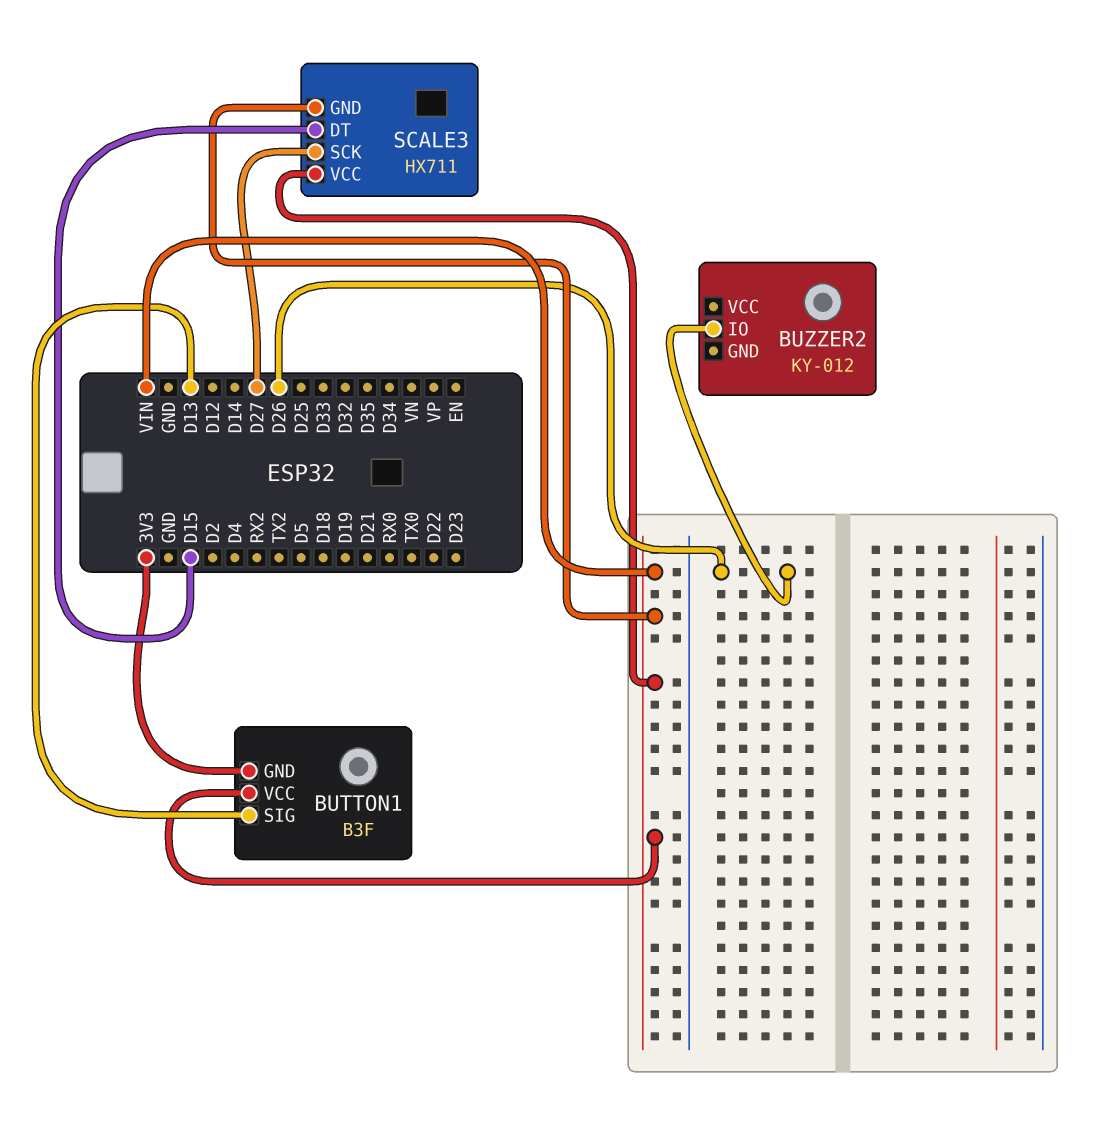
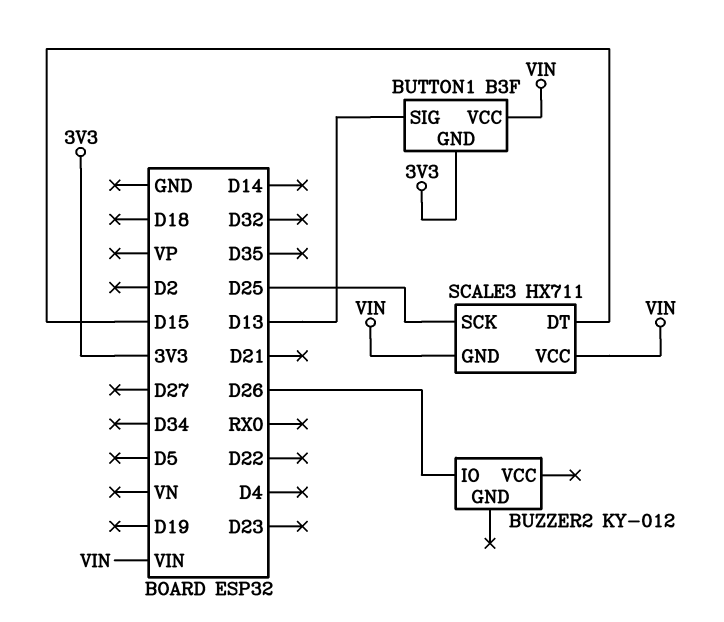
SCALE3 pin SCK: D27 -> D25

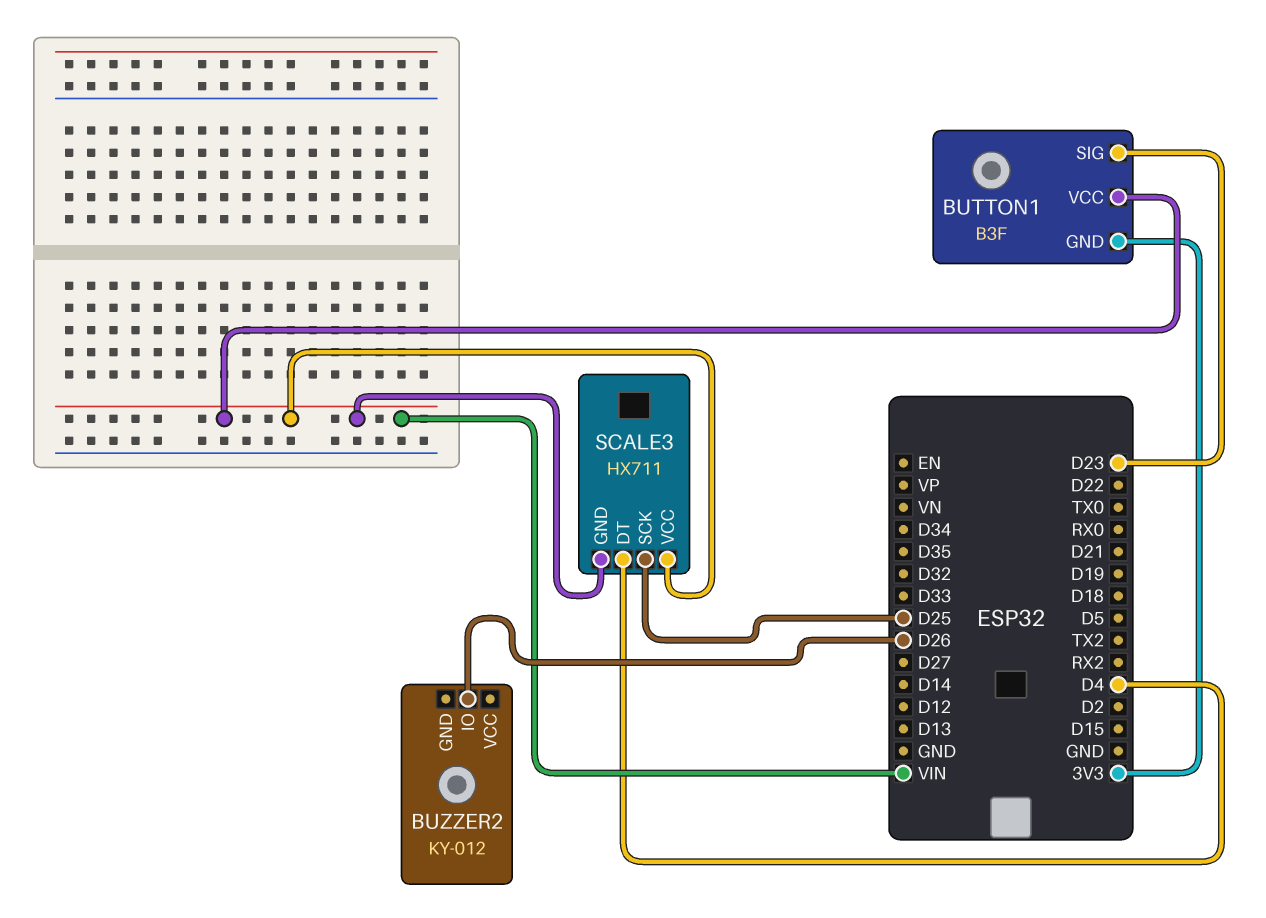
BUTTON1 pin SIG: D13 -> D23
SCALE3 pin DT: D15 -> D4

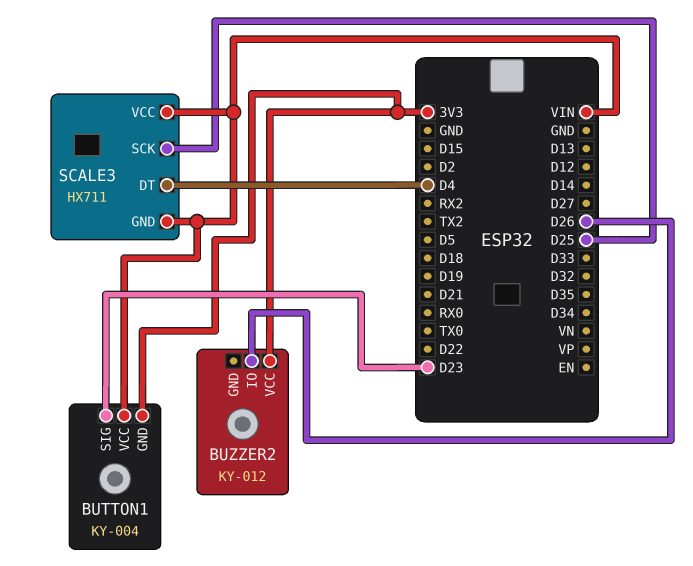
BUTTON1: B3F -> KY-004
BUZZER2 pin VCC: none -> 3V3

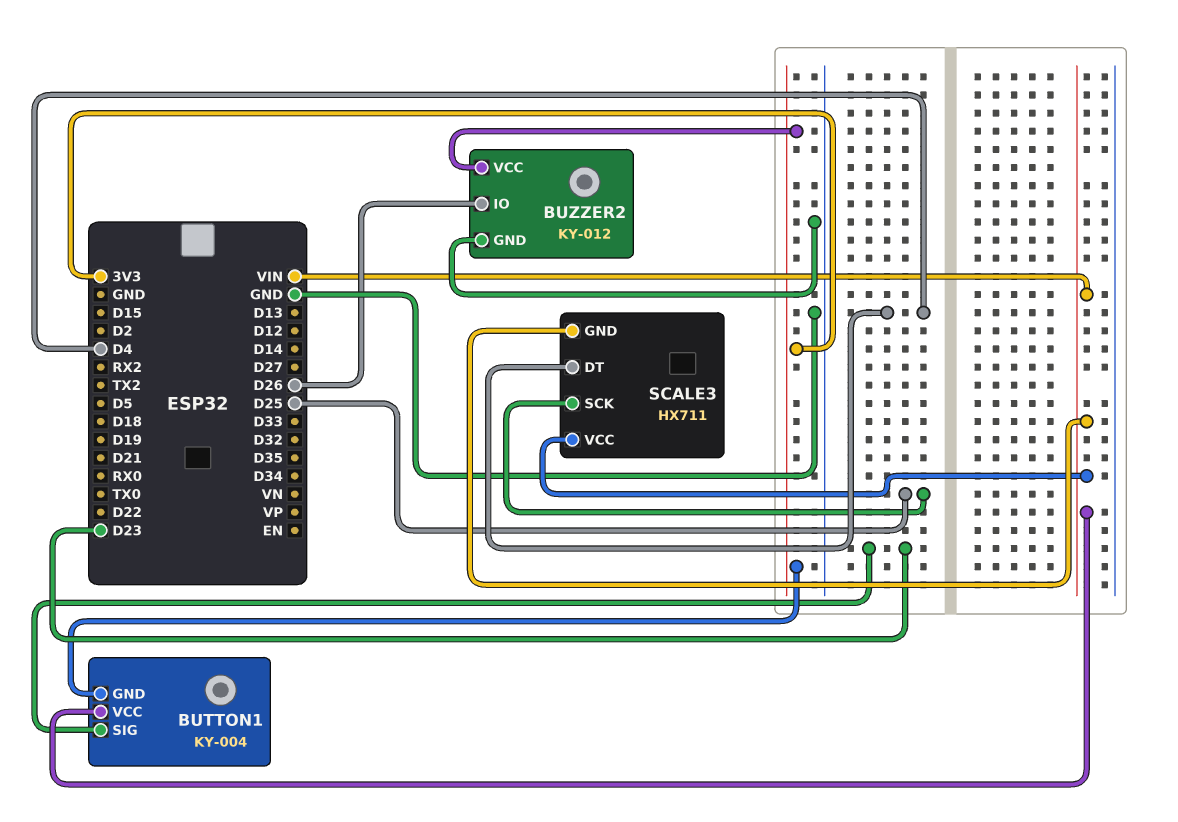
BUZZER2 pin GND: none -> GND

